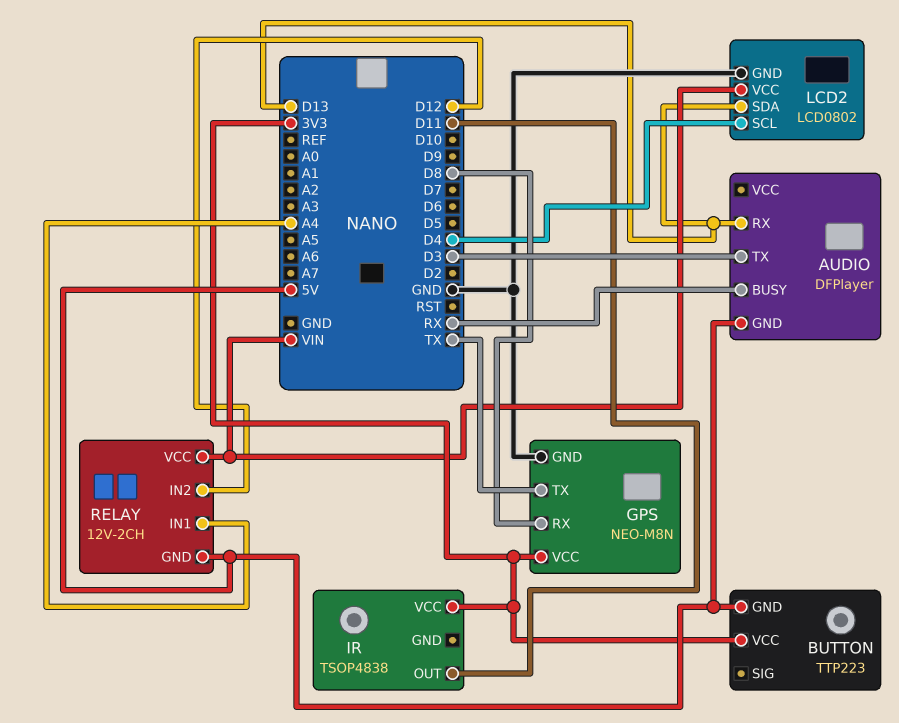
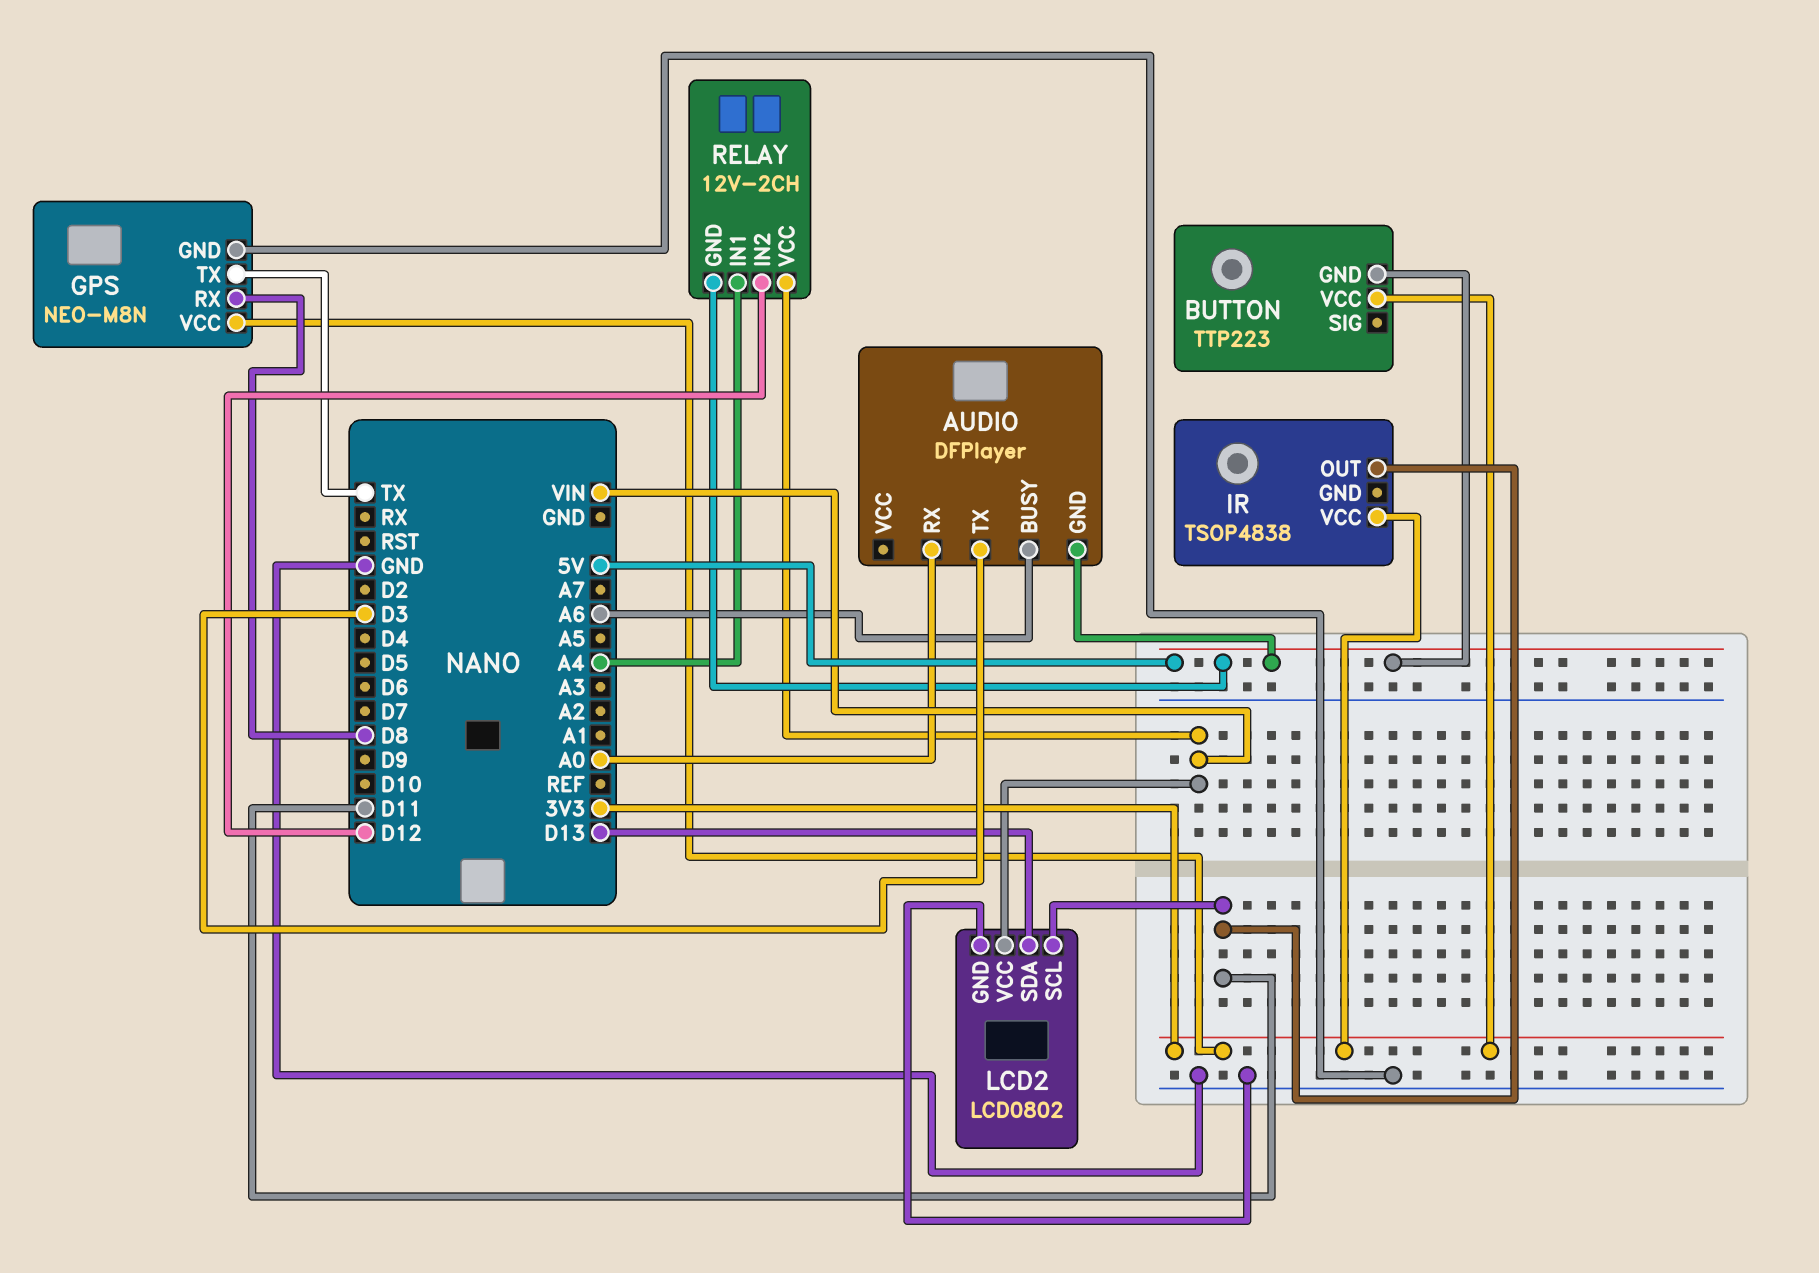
AUDIO pin BUSY: RX -> A6
AUDIO pin RX: D13 -> A0
LCD2 pin SCL: D4 -> D11

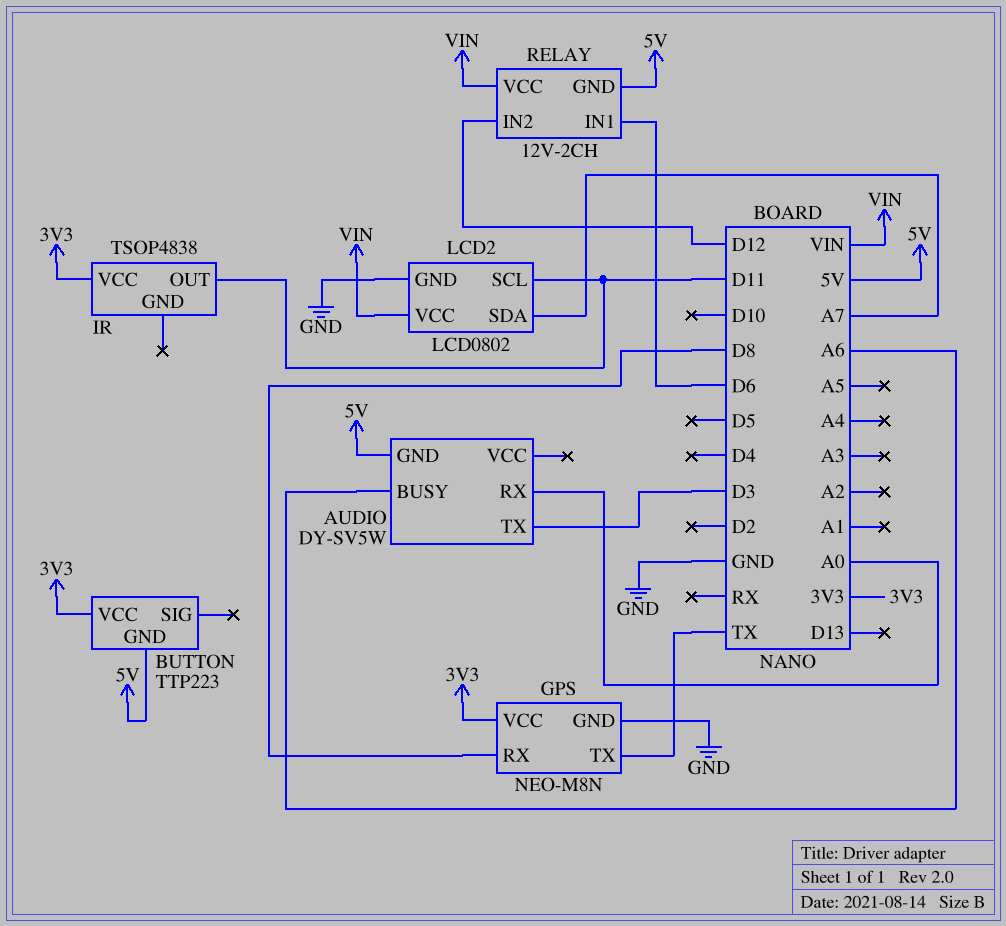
AUDIO: DFPlayer -> DY-SV5W
LCD2 pin SDA: D13 -> A7
RELAY pin IN1: A4 -> D6

